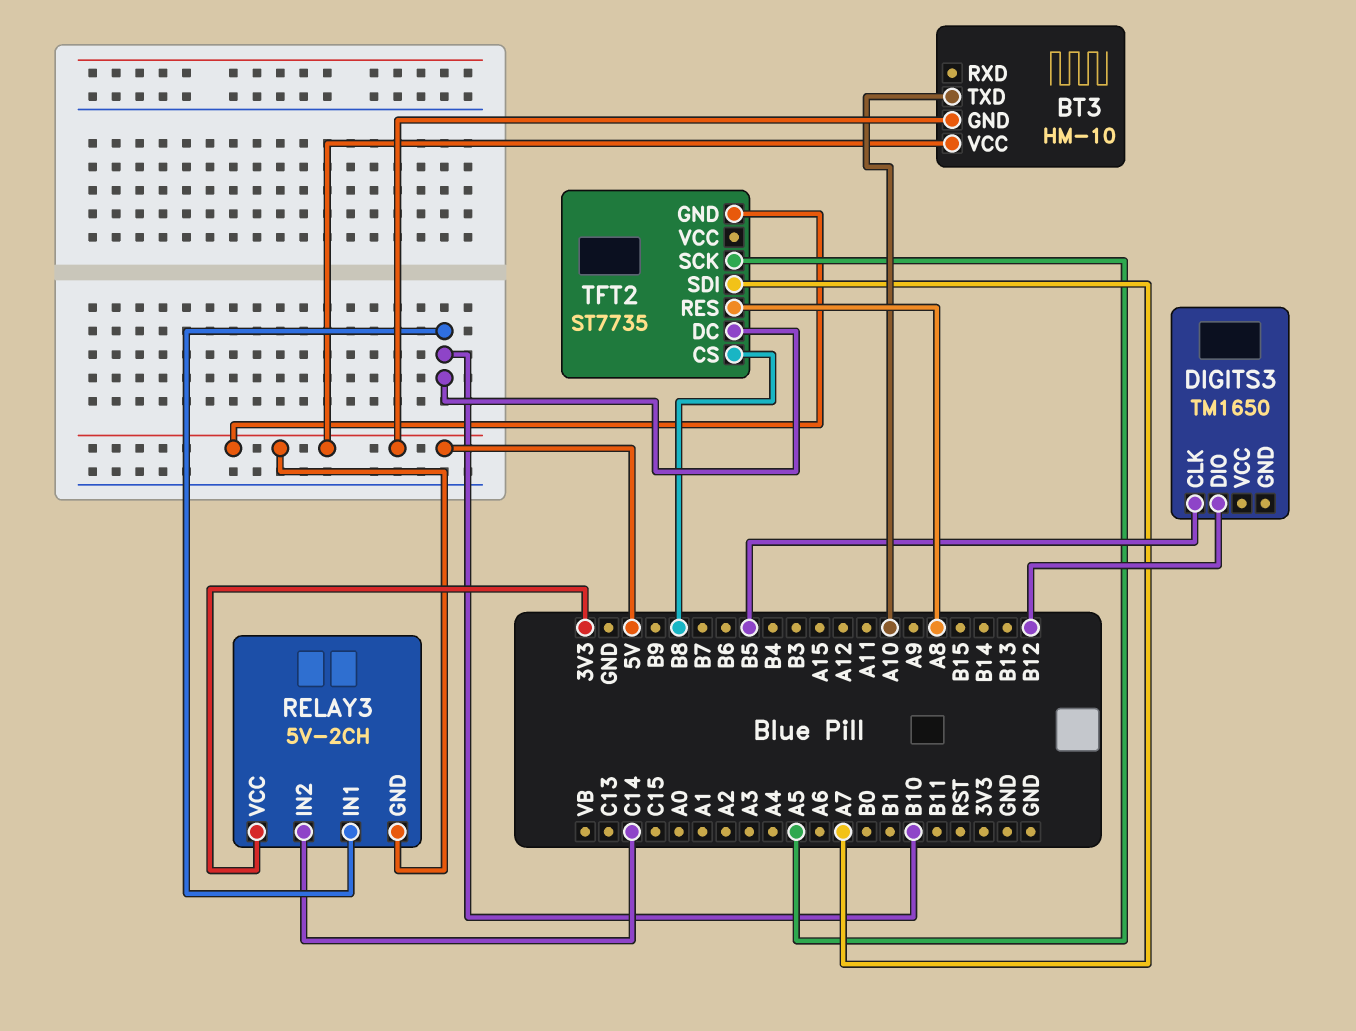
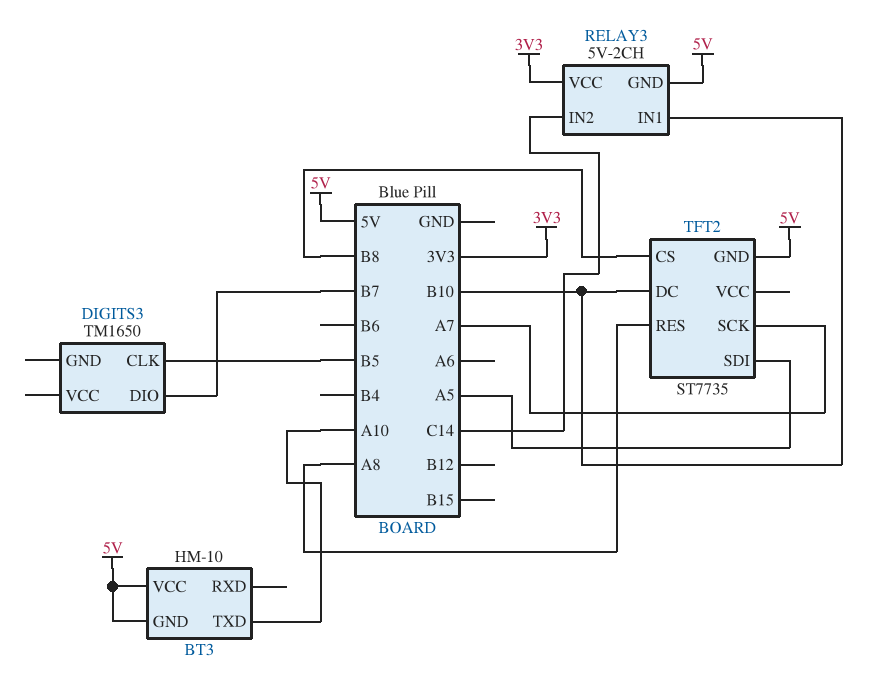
DIGITS3 pin DIO: B12 -> B7
TFT2 pin SCK: A5 -> A7
TFT2 pin SDI: A7 -> A5

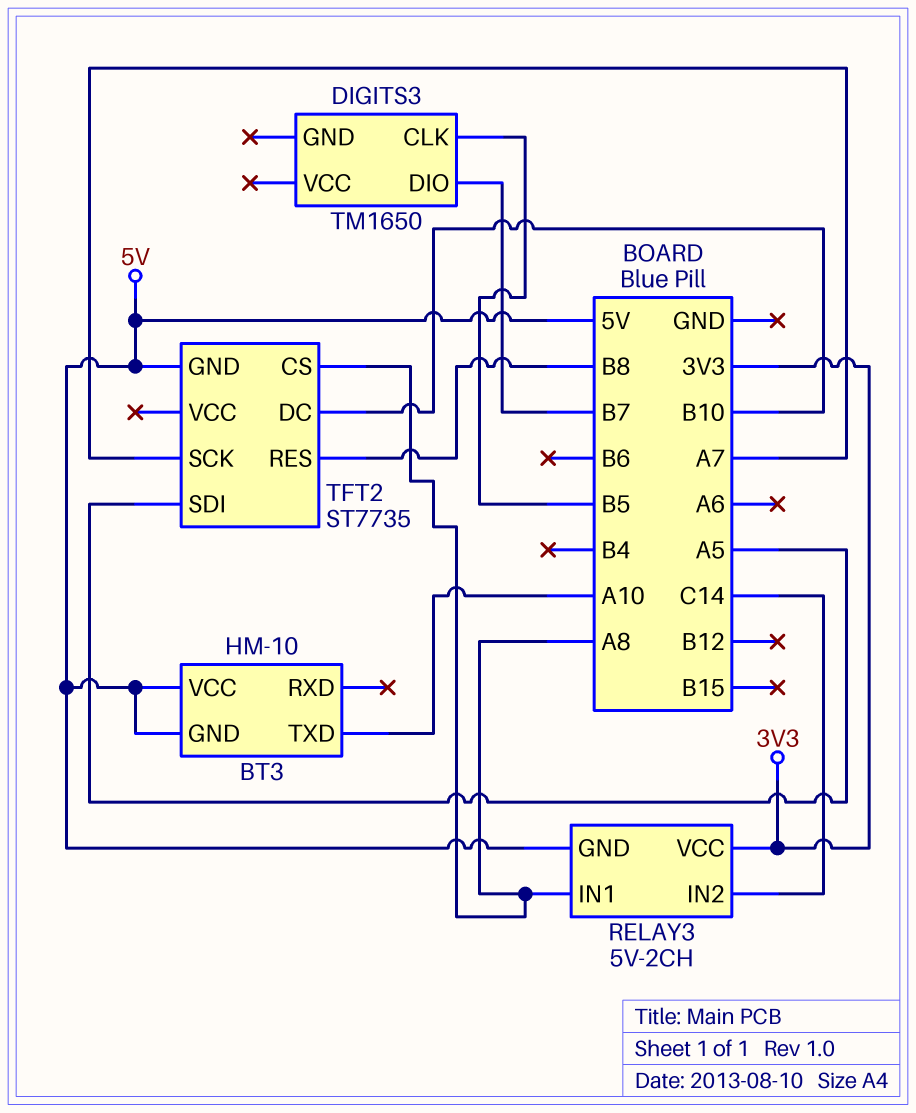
RELAY3 pin IN1: B10 -> A8
TFT2 pin CS: B8 -> A8
TFT2 pin RES: A8 -> B8

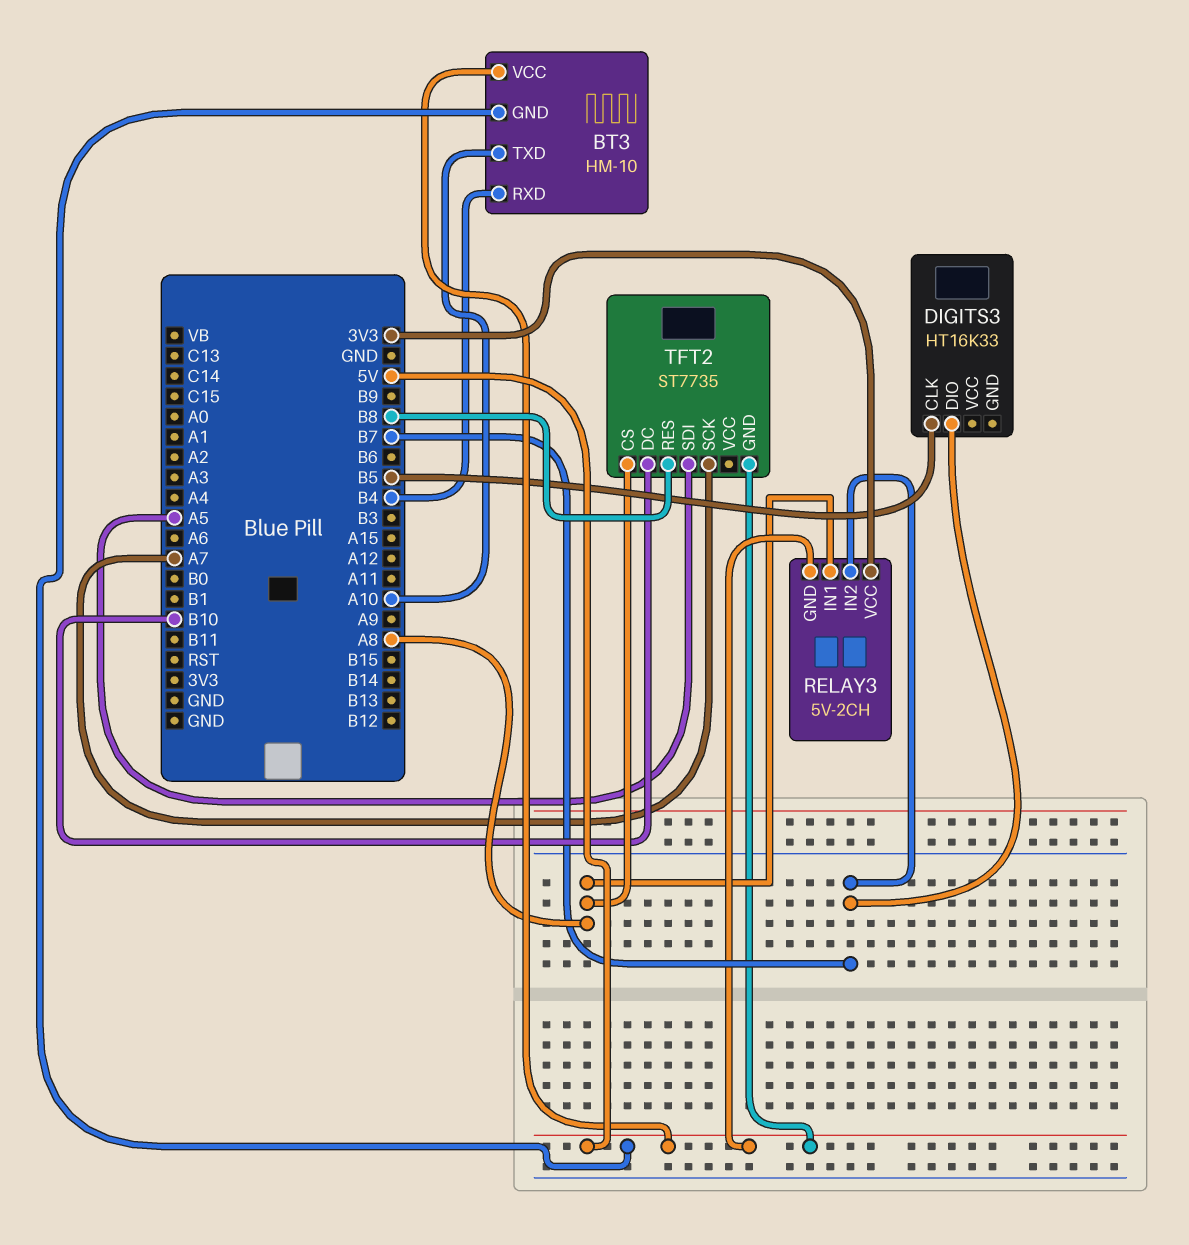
BT3 pin RXD: none -> B4
DIGITS3: TM1650 -> HT16K33
RELAY3 pin IN2: C14 -> B7

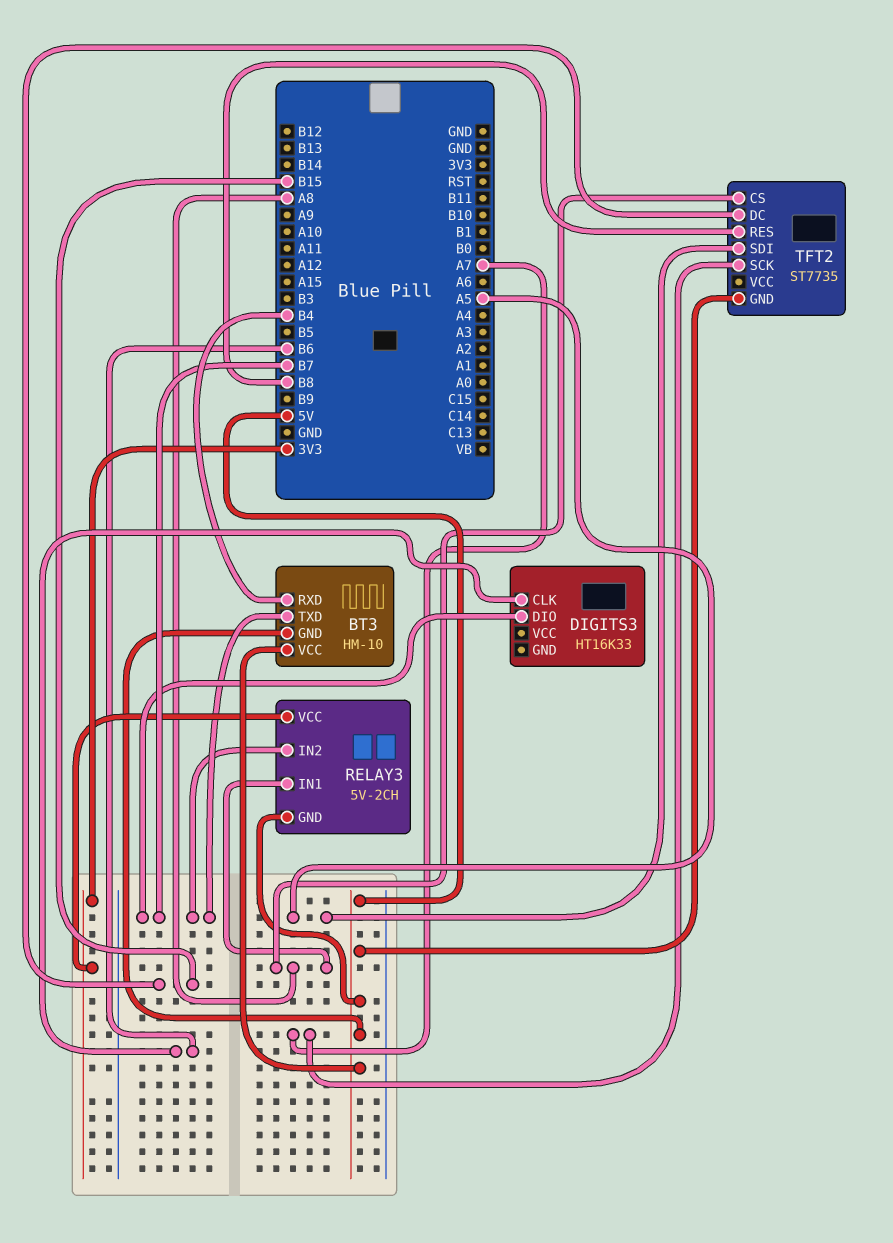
BT3 pin TXD: A10 -> B7
DIGITS3 pin CLK: B5 -> B6
TFT2 pin DC: B10 -> B15

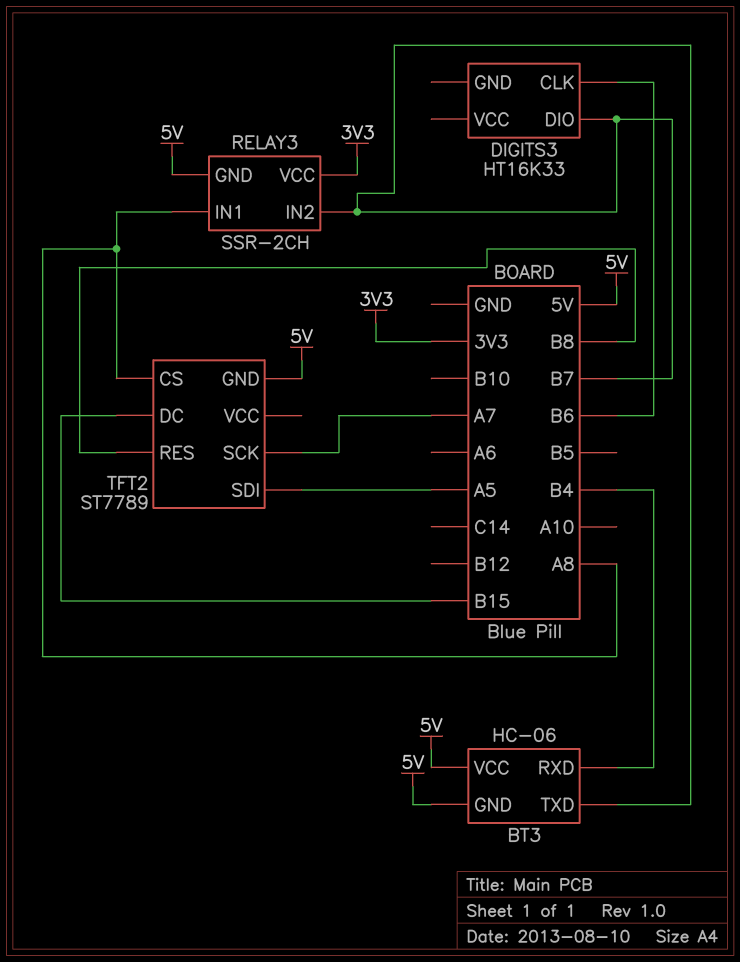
BT3: HM-10 -> HC-06
RELAY3: 5V-2CH -> SSR-2CH
TFT2: ST7735 -> ST7789

